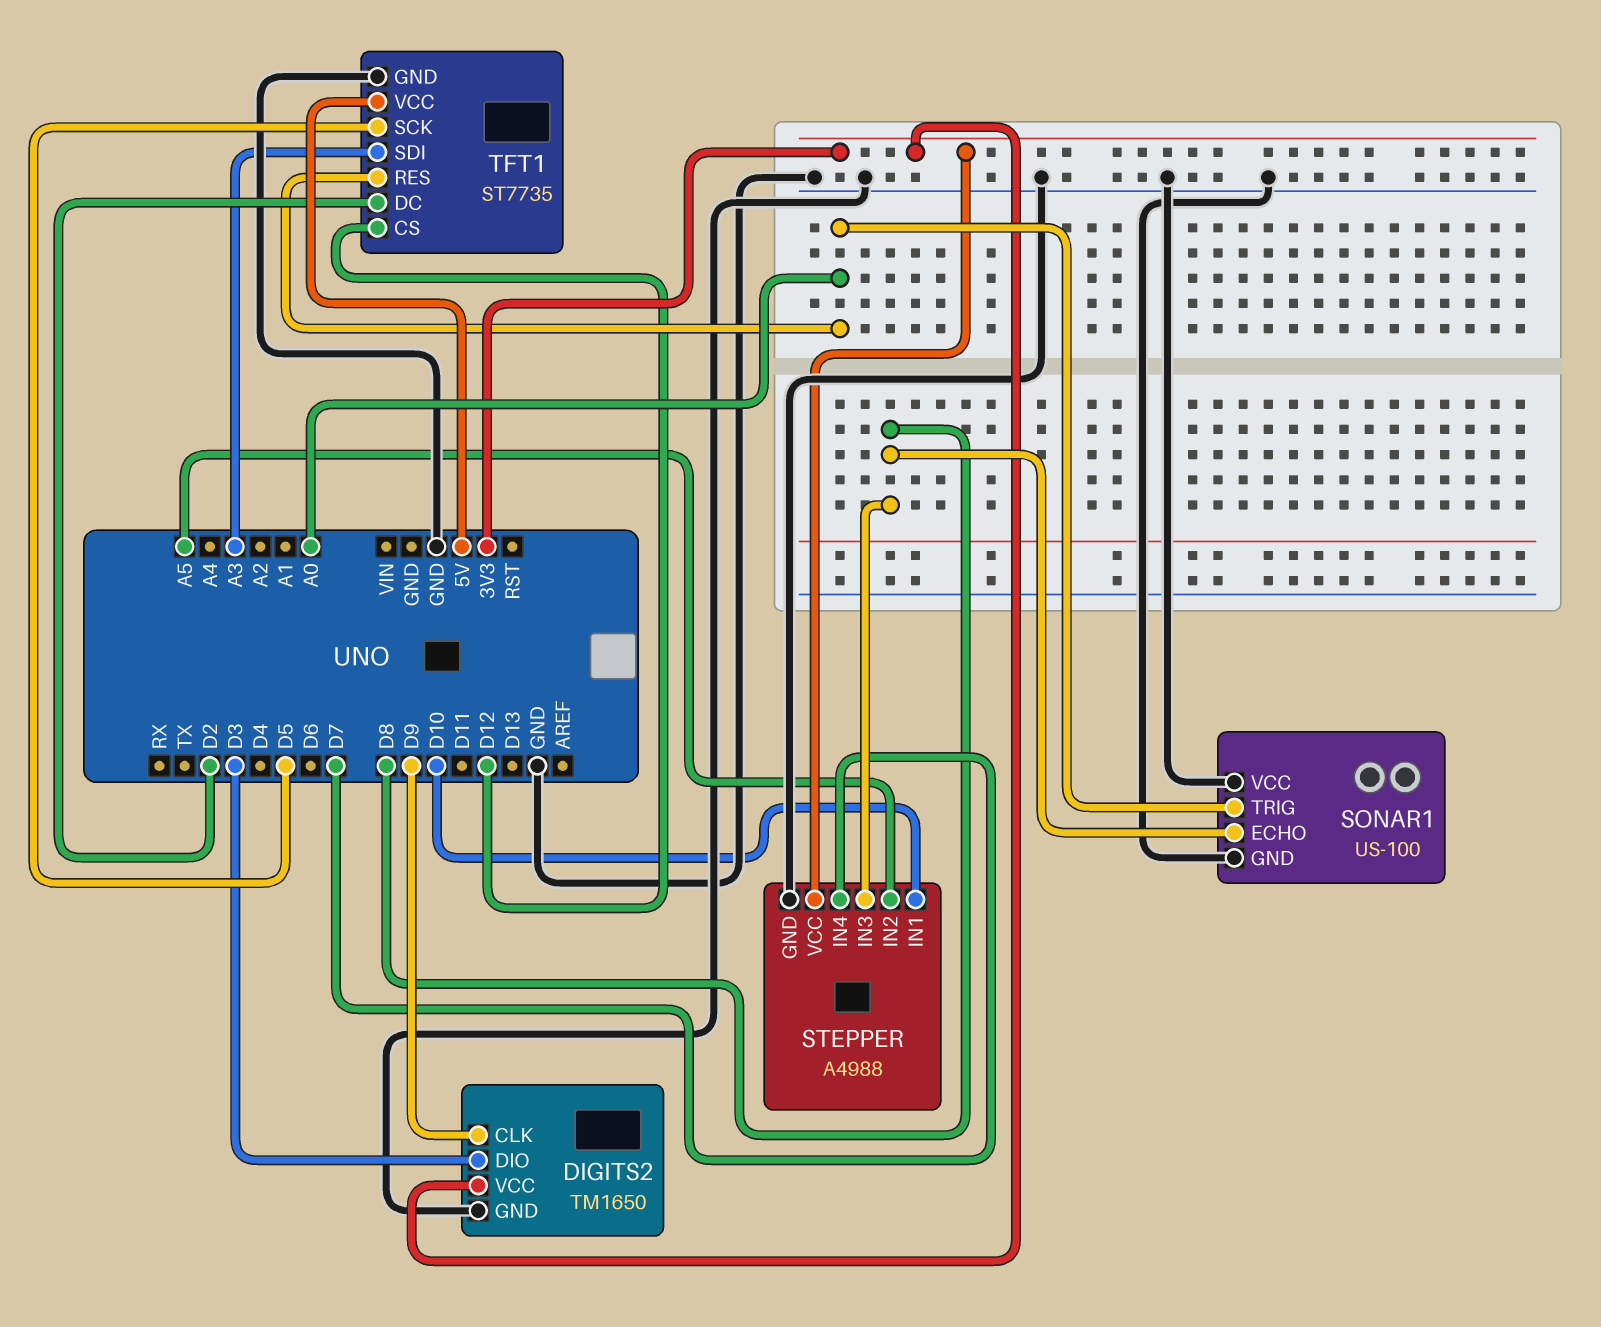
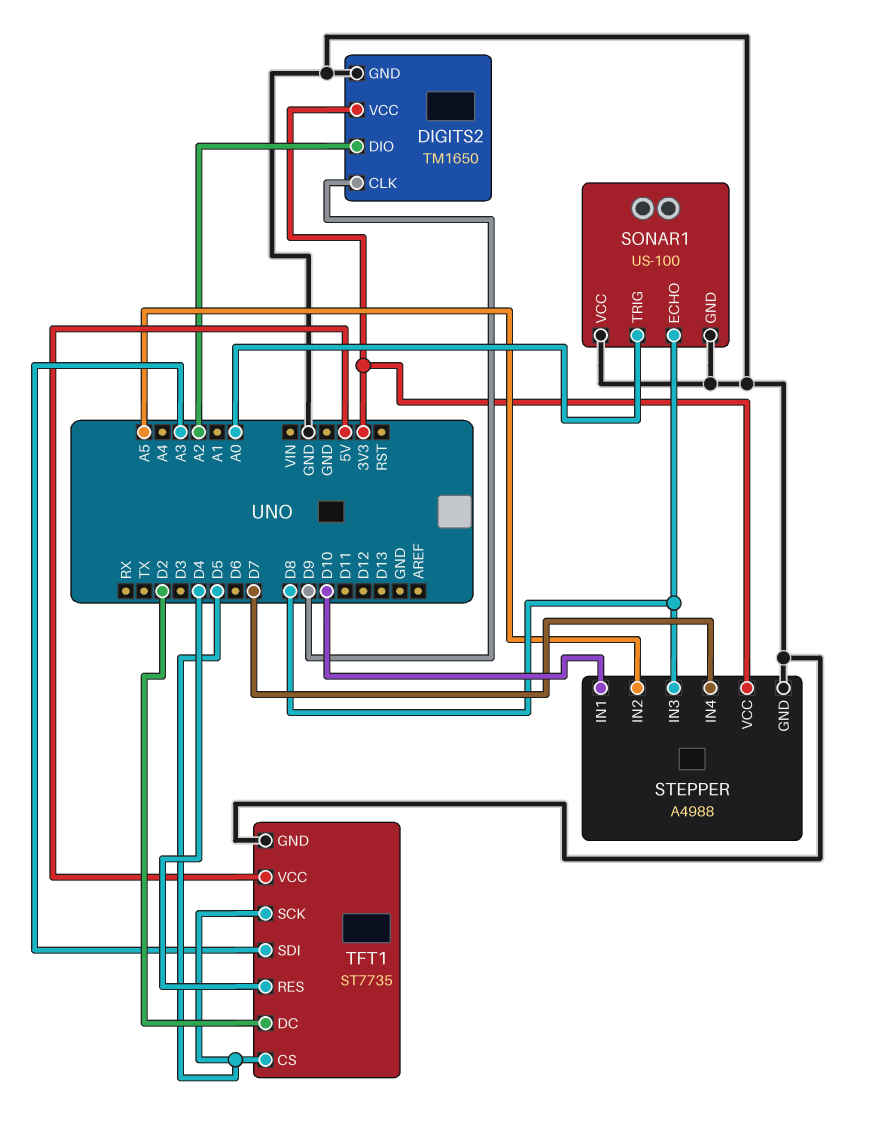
DIGITS2 pin DIO: D3 -> A2
TFT1 pin CS: D12 -> D5
TFT1 pin RES: A0 -> D4

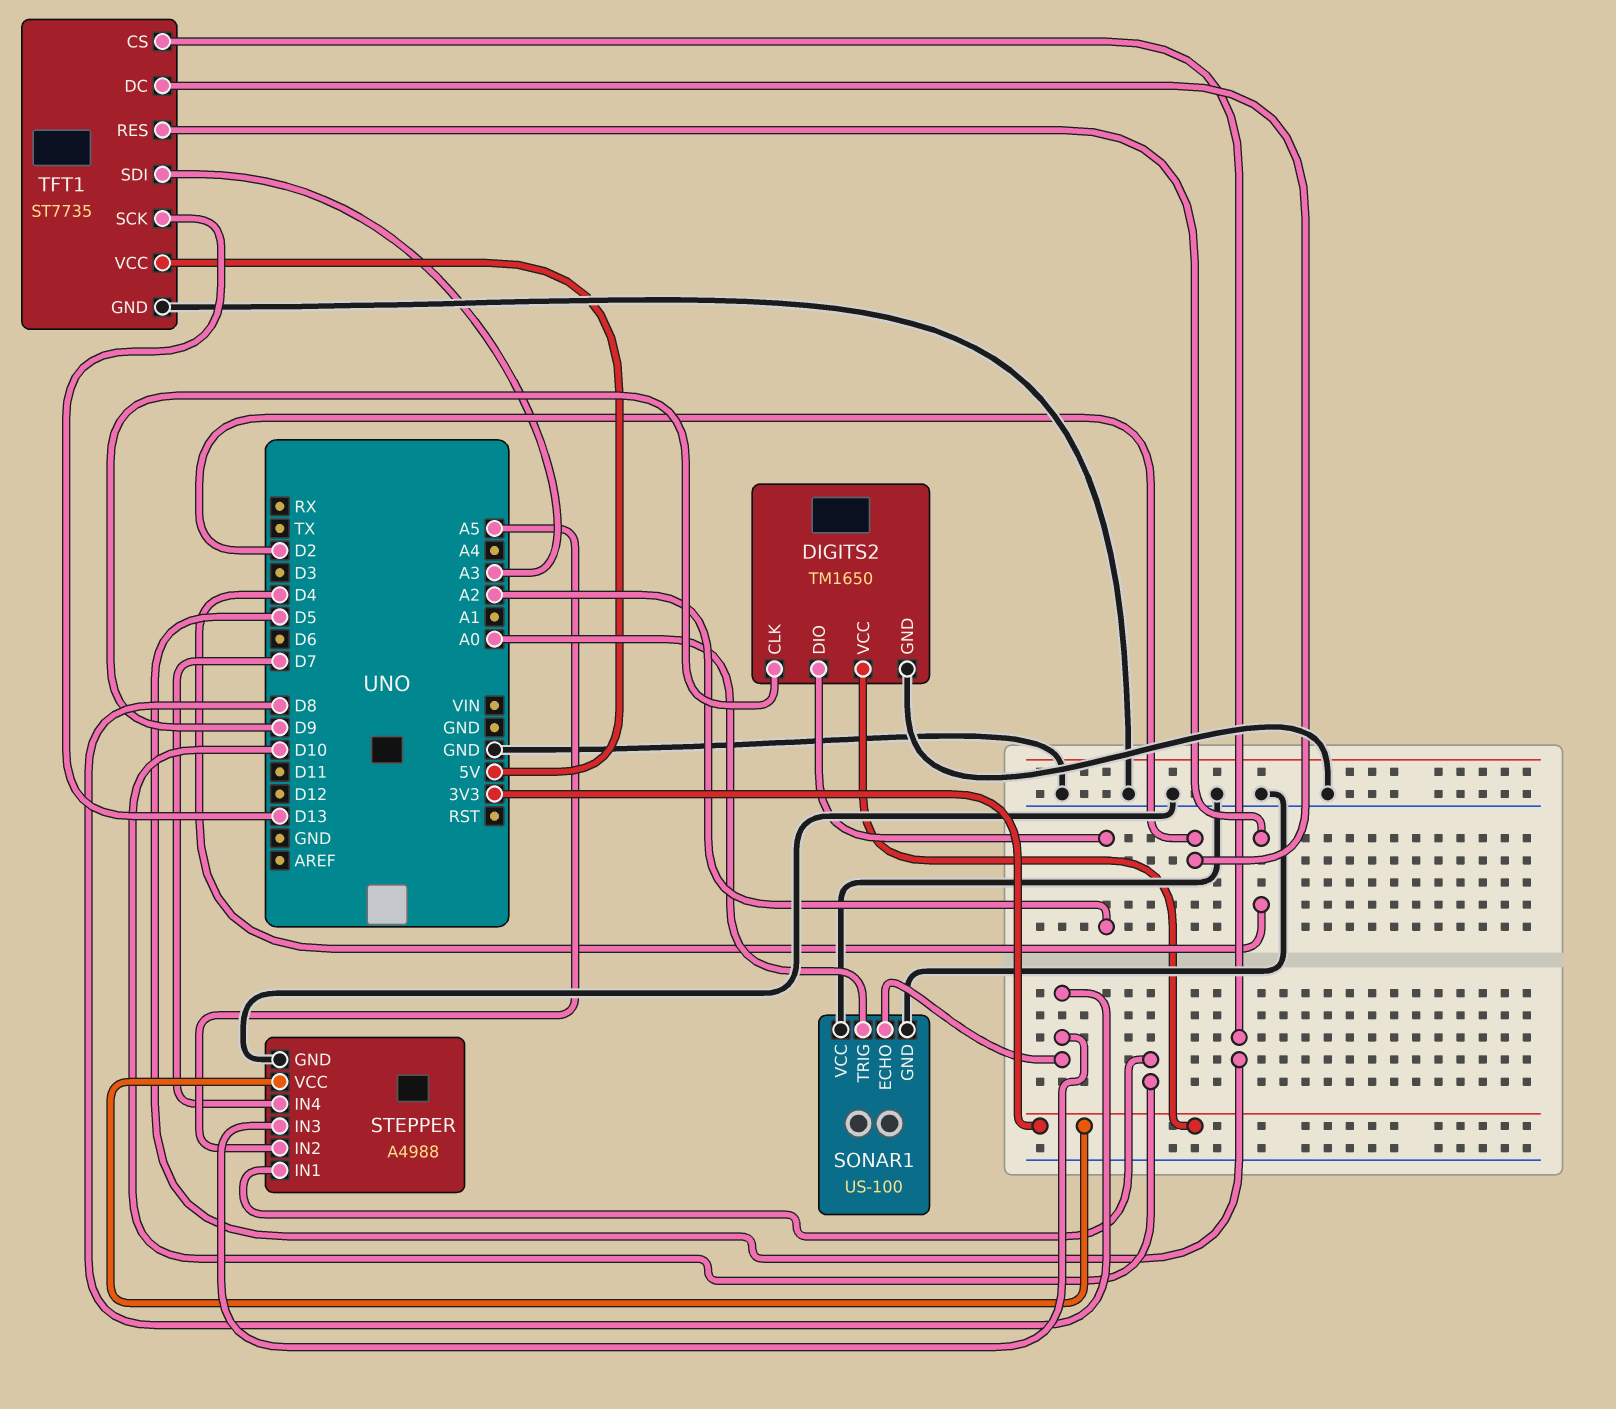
TFT1 pin SCK: D5 -> D13

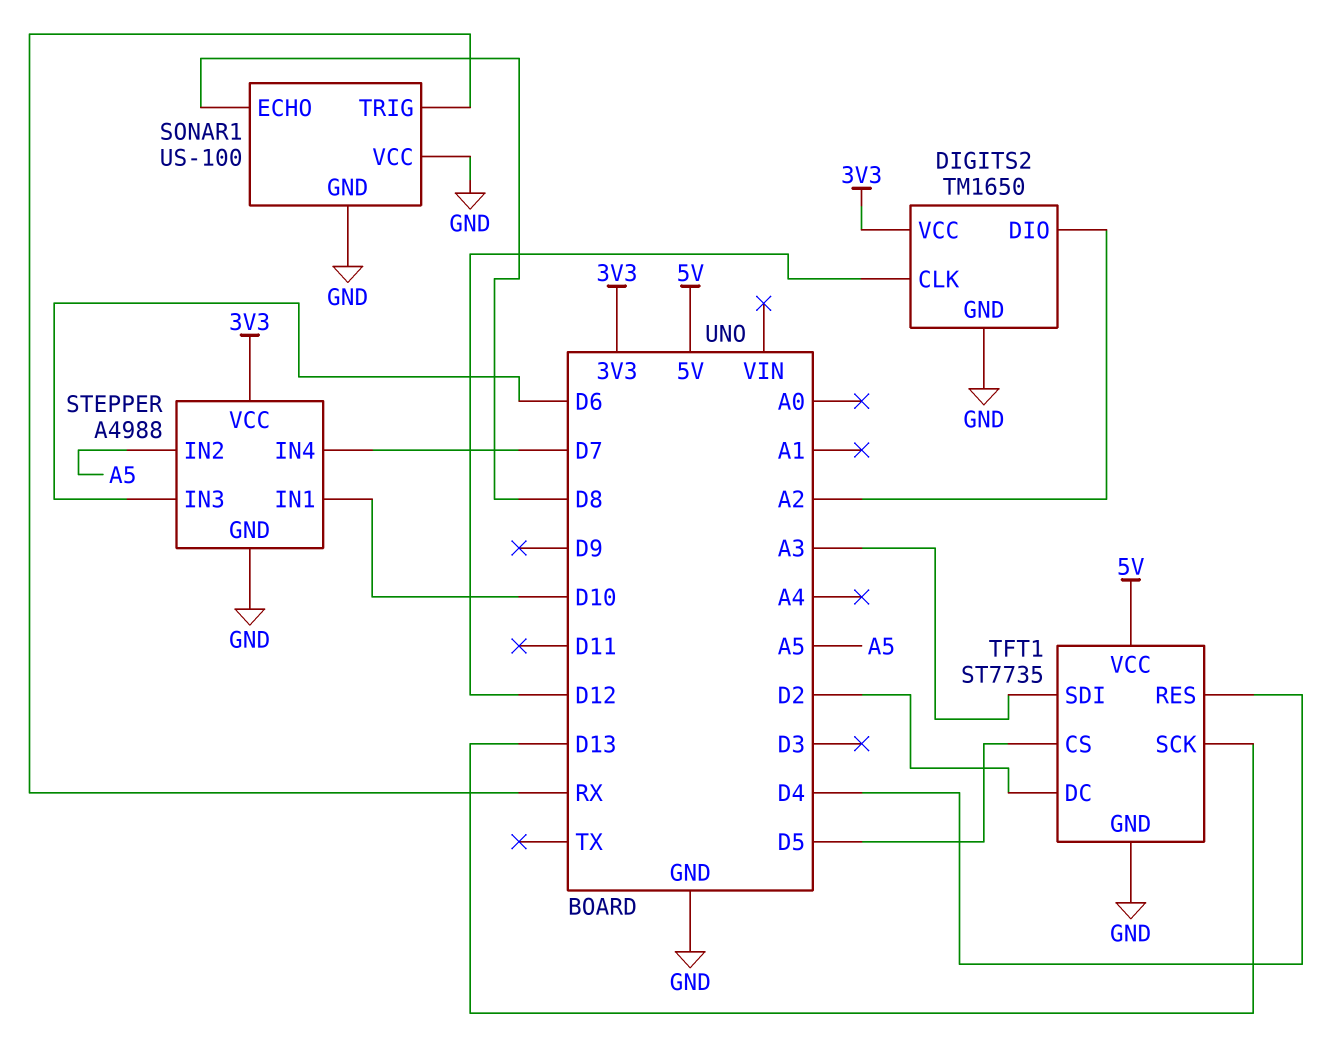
DIGITS2 pin CLK: D9 -> D12
SONAR1 pin TRIG: A0 -> RX
STEPPER pin IN3: D8 -> D6

